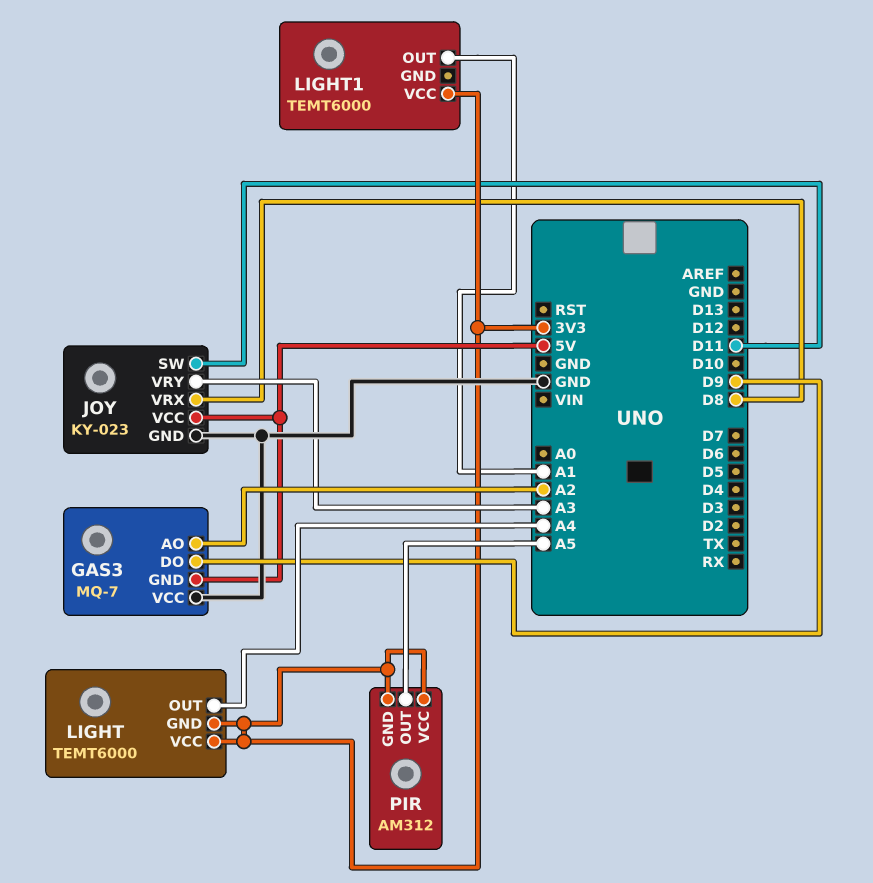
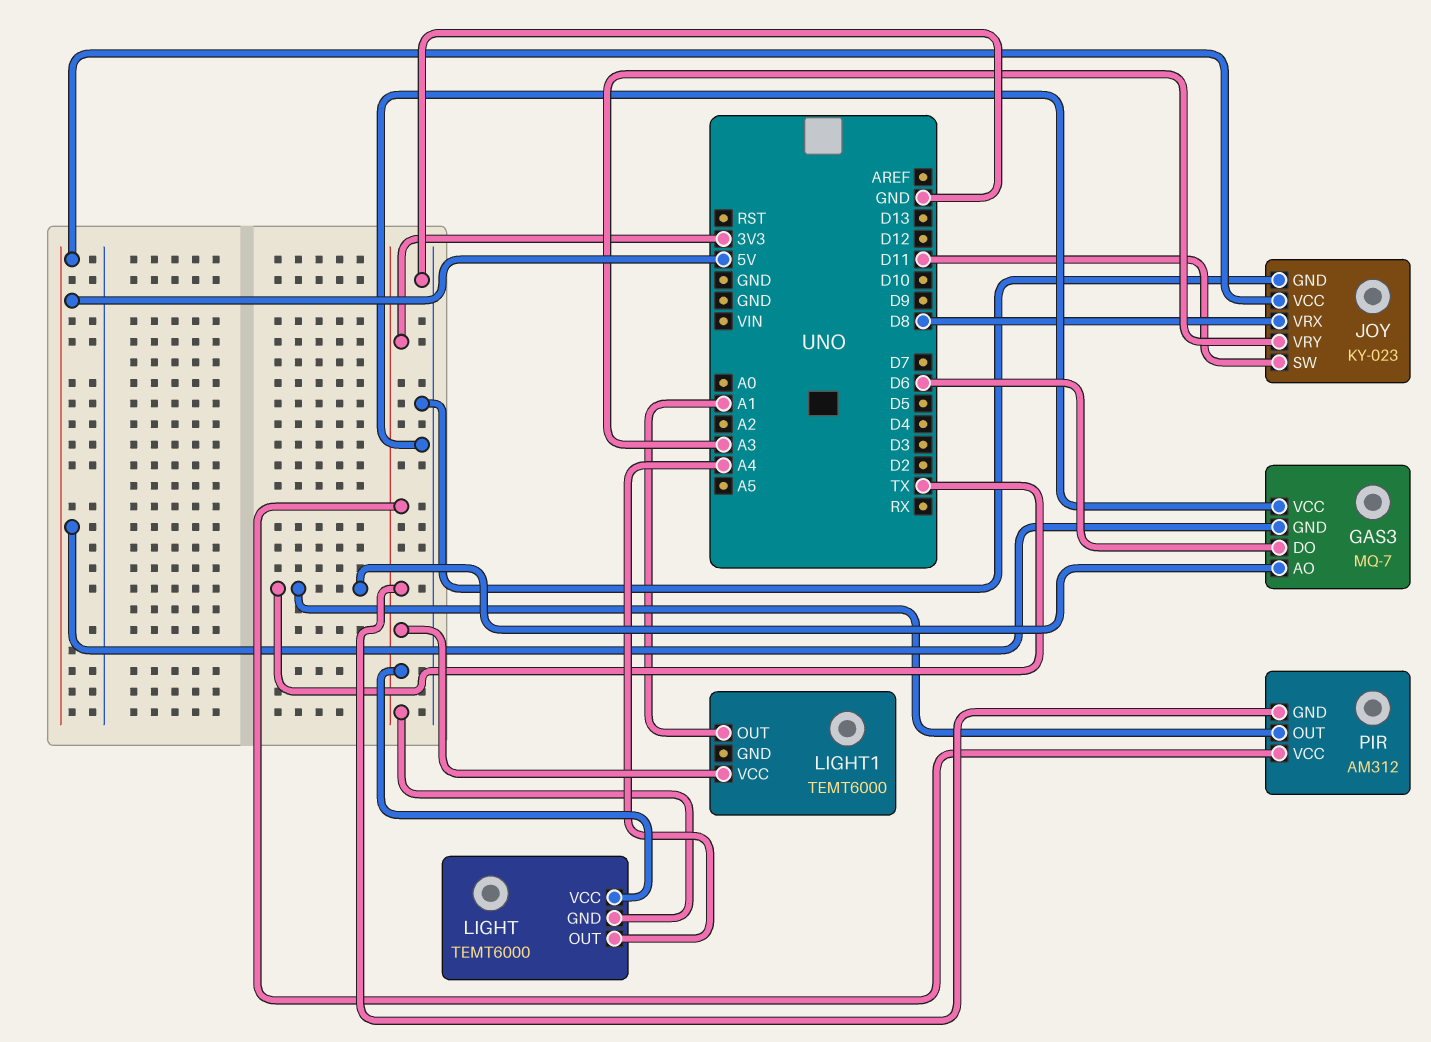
GAS3 pin AO: A2 -> TX
GAS3 pin DO: D9 -> D6
PIR pin OUT: A5 -> TX

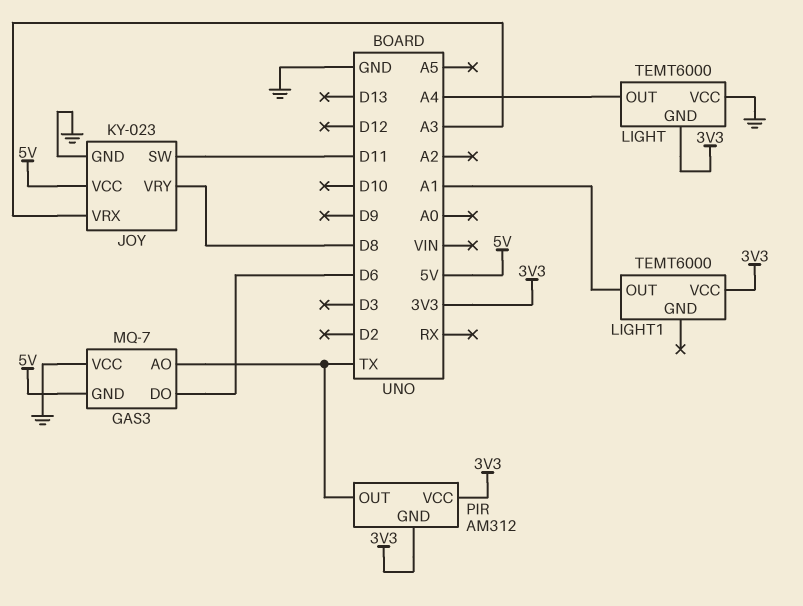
JOY pin VRX: D8 -> A3
JOY pin VRY: A3 -> D8
LIGHT pin VCC: 3V3 -> GND

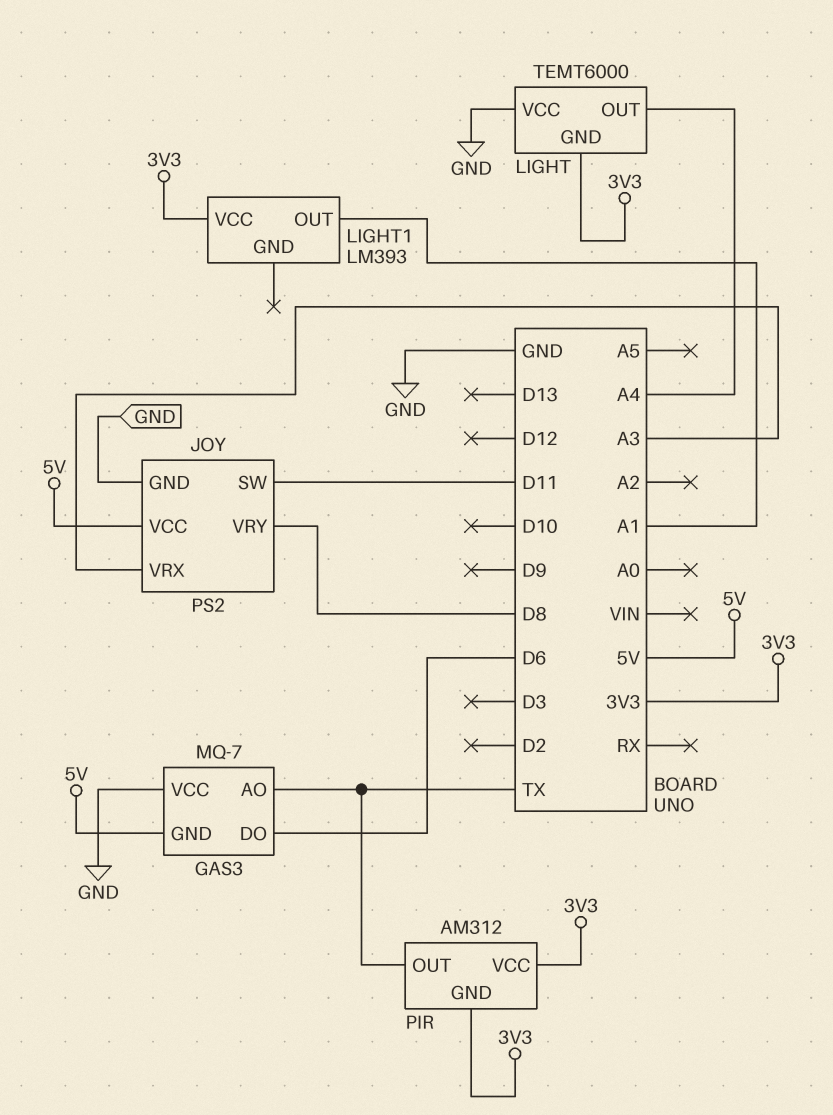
JOY: KY-023 -> PS2
LIGHT1: TEMT6000 -> LM393

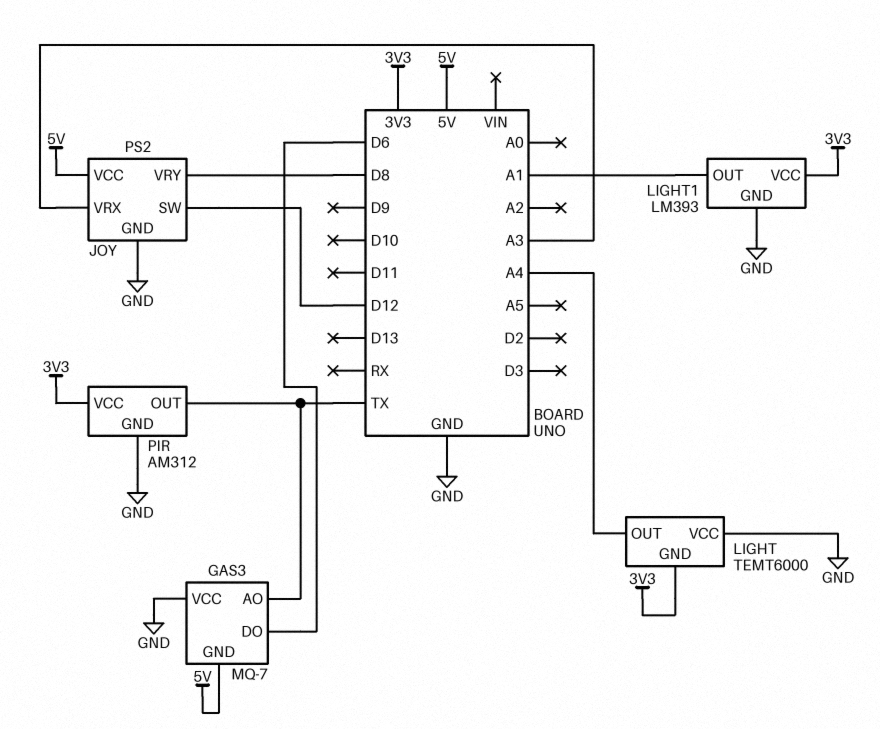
JOY pin SW: D11 -> D12
LIGHT1 pin GND: none -> GND
PIR pin GND: 3V3 -> GND

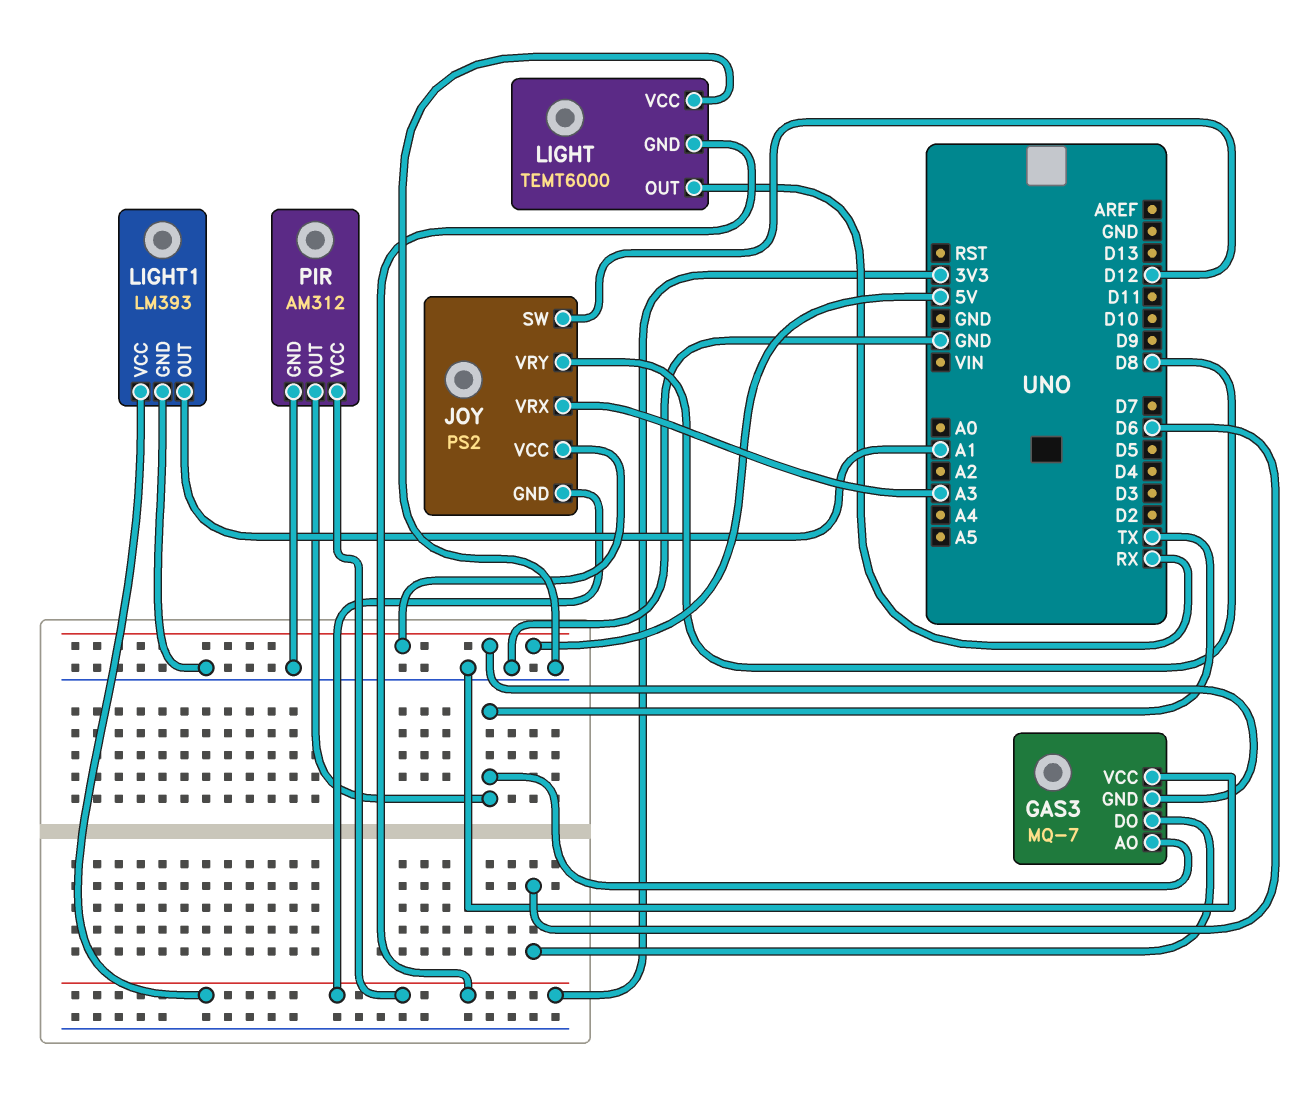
JOY pin GND: GND -> 3V3
LIGHT pin OUT: A4 -> RX

